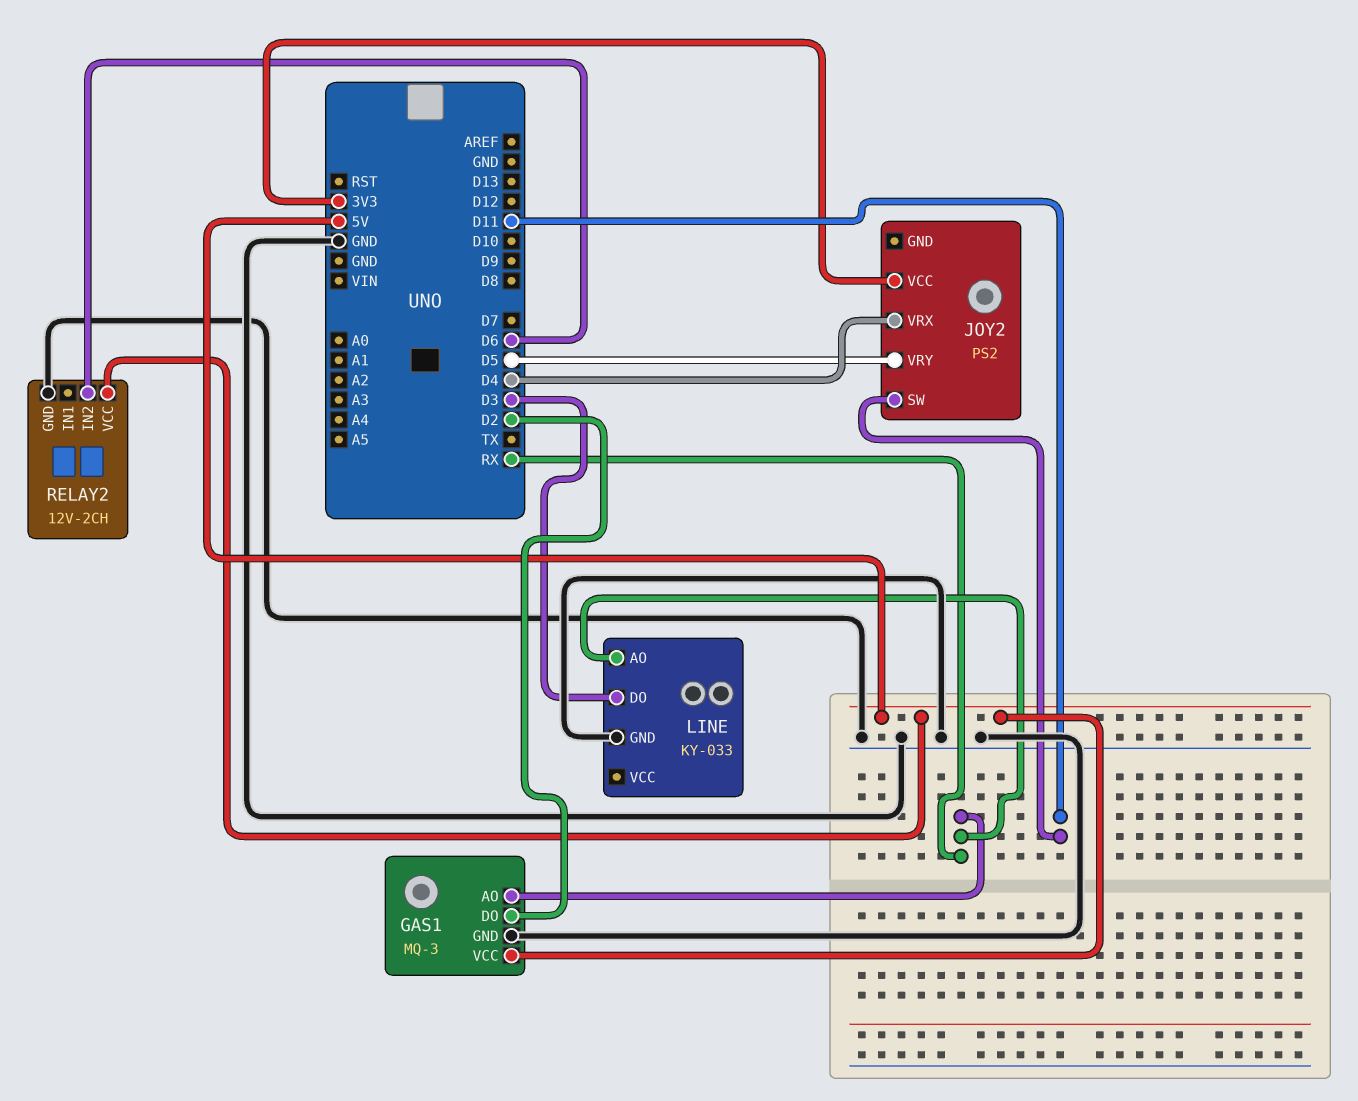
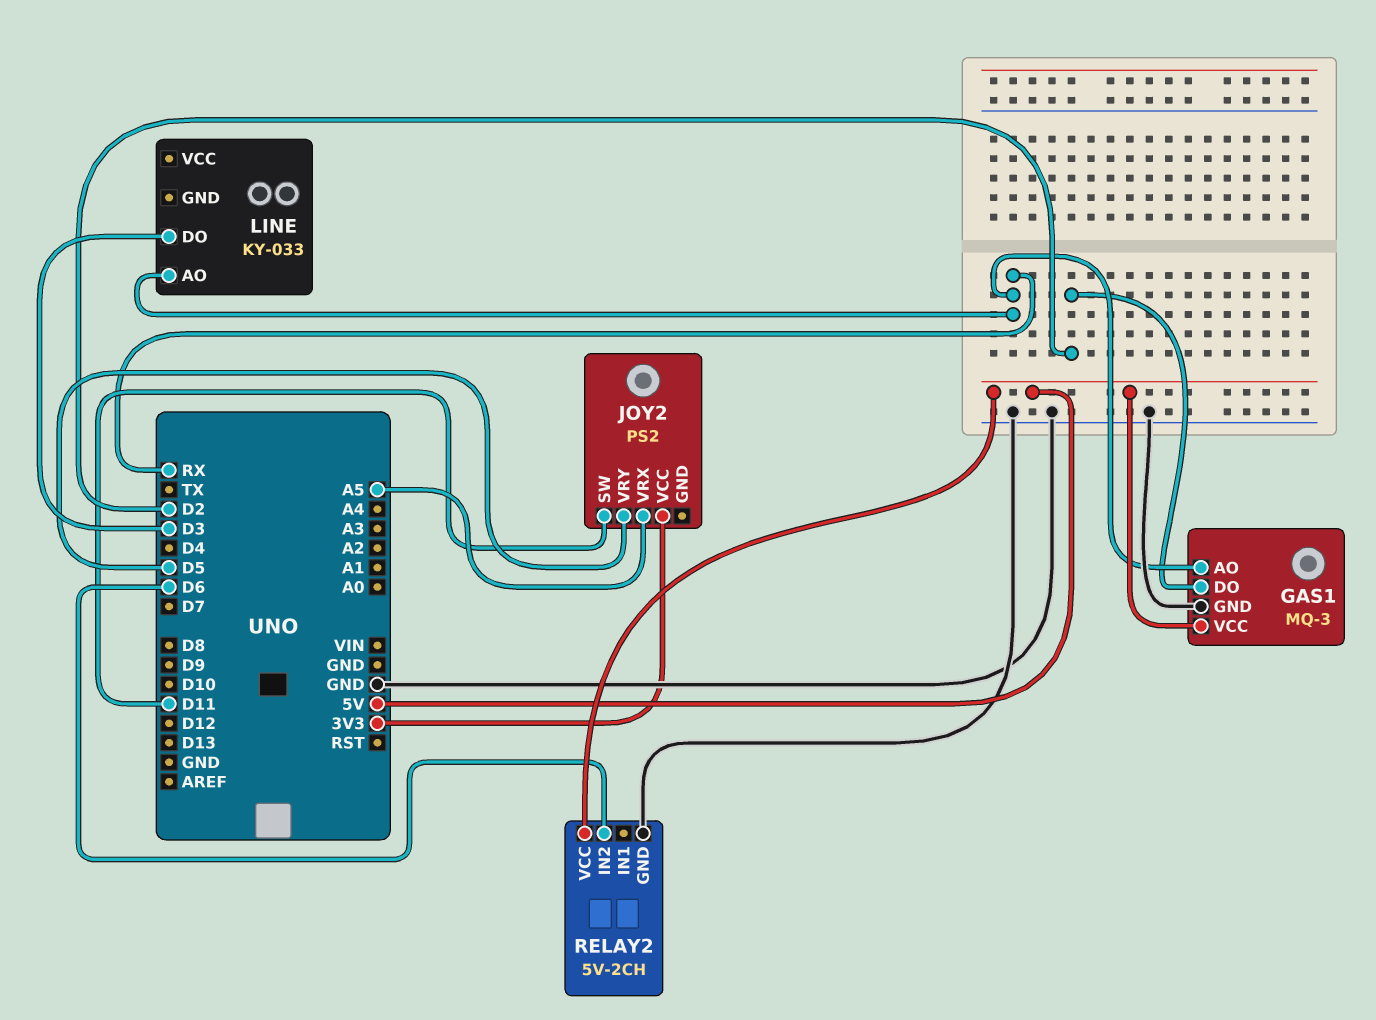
JOY2 pin VRX: D4 -> A5
LINE pin GND: GND -> none
RELAY2: 12V-2CH -> 5V-2CH

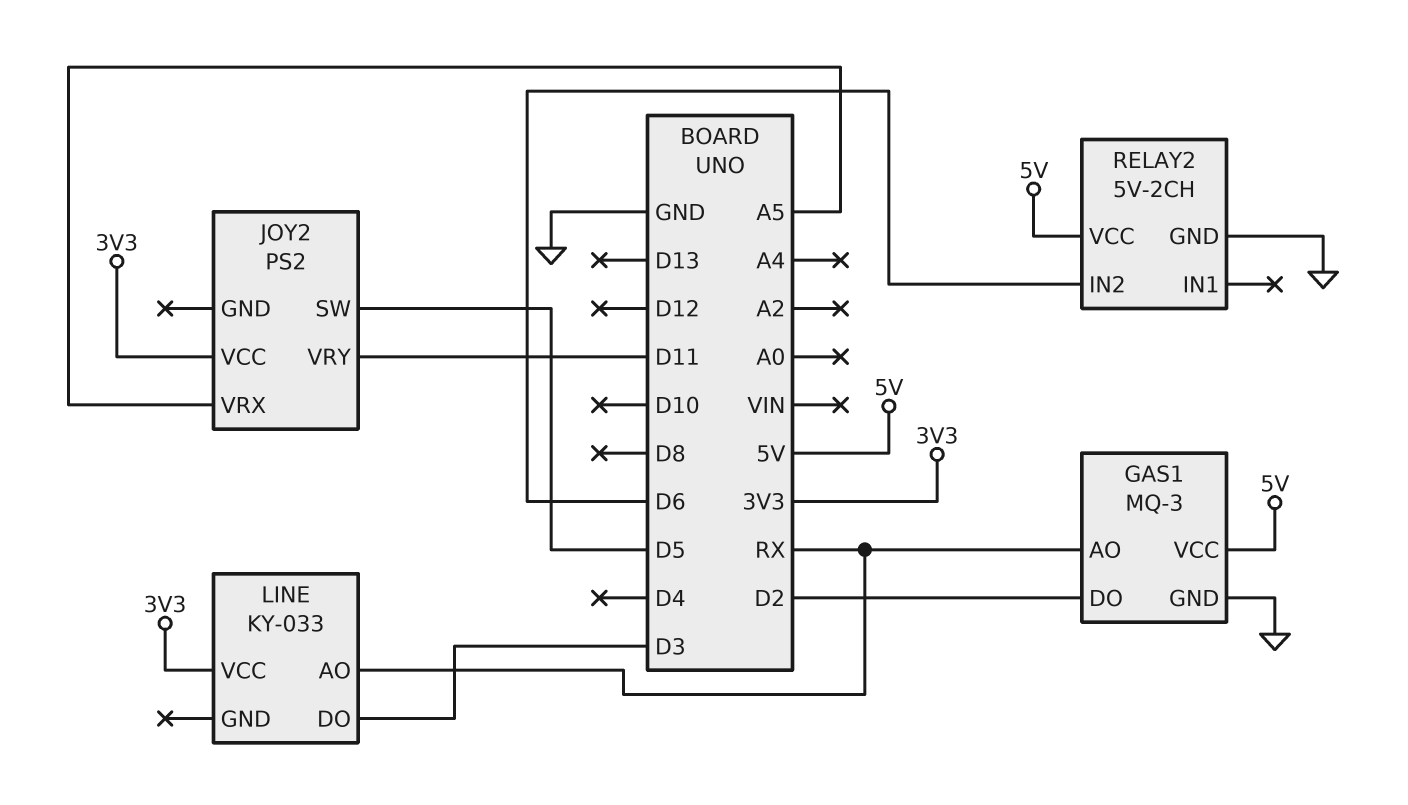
JOY2 pin SW: D11 -> D5
JOY2 pin VRY: D5 -> D11
LINE pin VCC: none -> 3V3

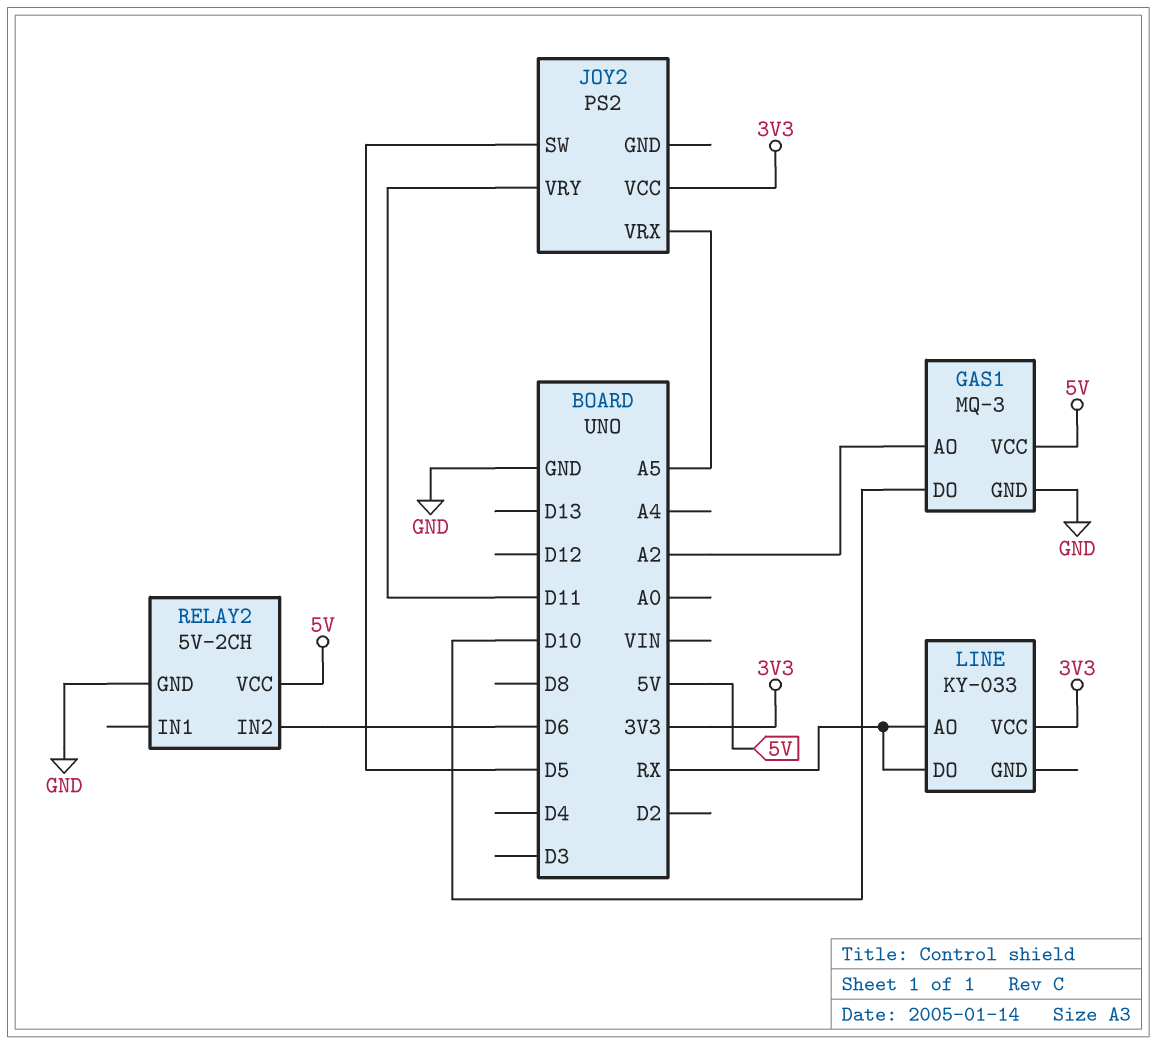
GAS1 pin AO: RX -> A2
GAS1 pin DO: D2 -> D10
LINE pin DO: D3 -> RX

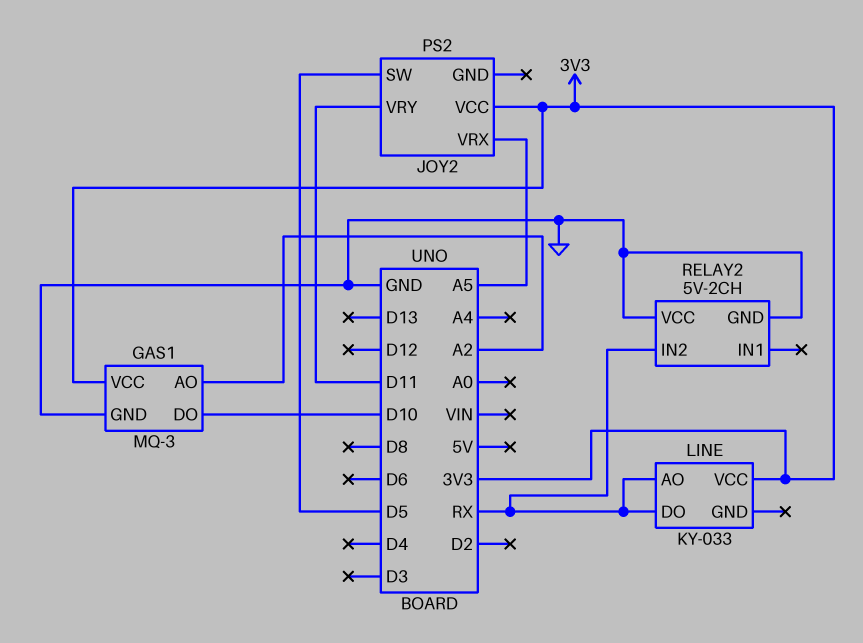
GAS1 pin VCC: 5V -> 3V3
RELAY2 pin IN2: D6 -> RX
RELAY2 pin VCC: 5V -> GND

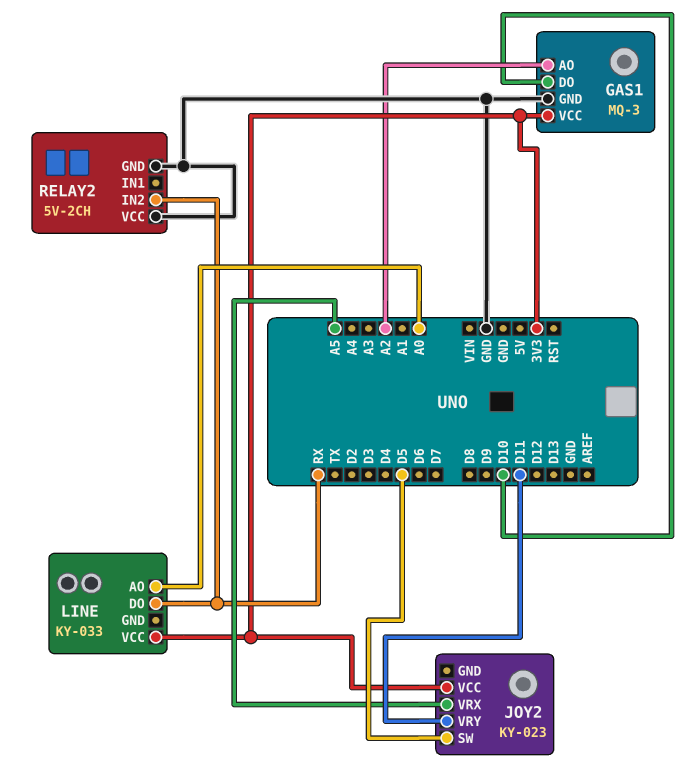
JOY2: PS2 -> KY-023
LINE pin AO: RX -> A0

